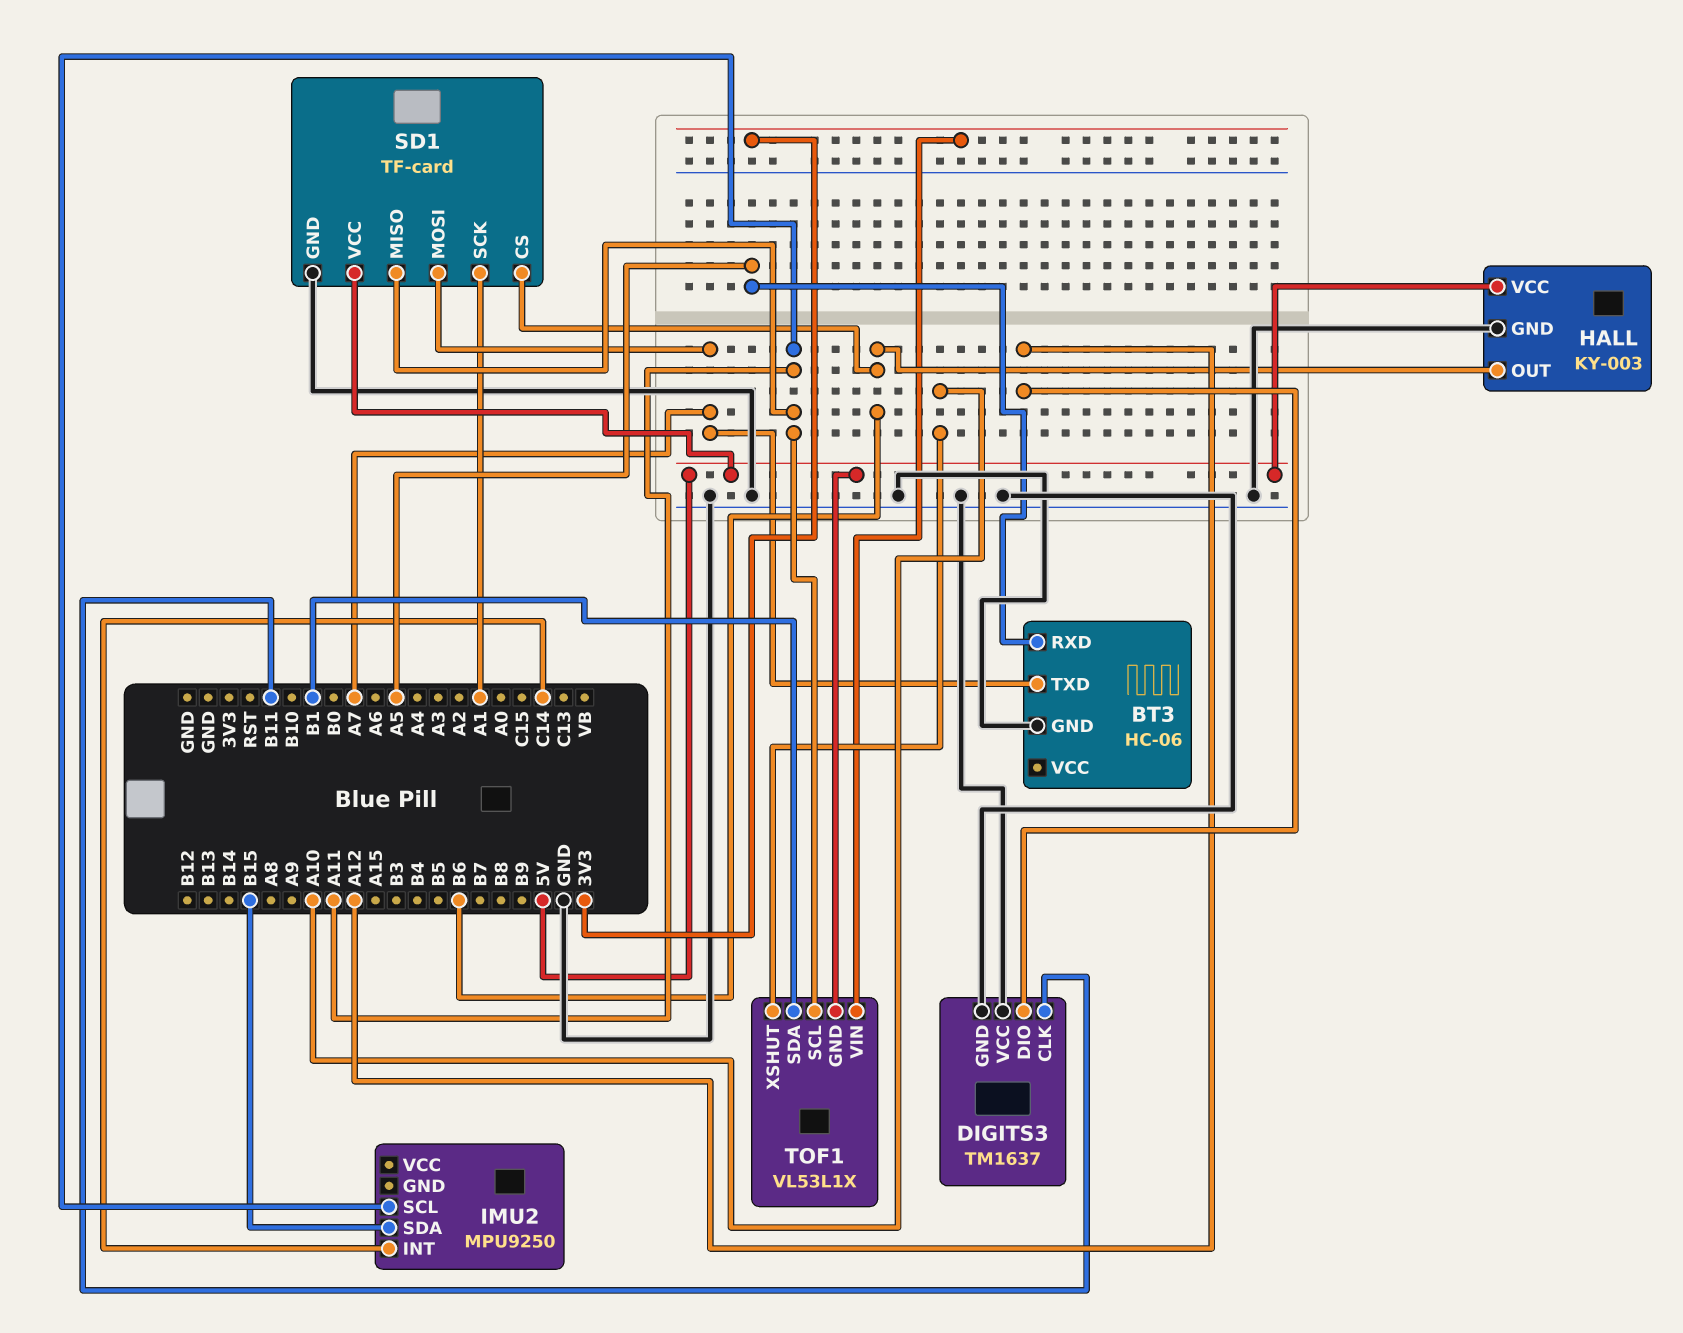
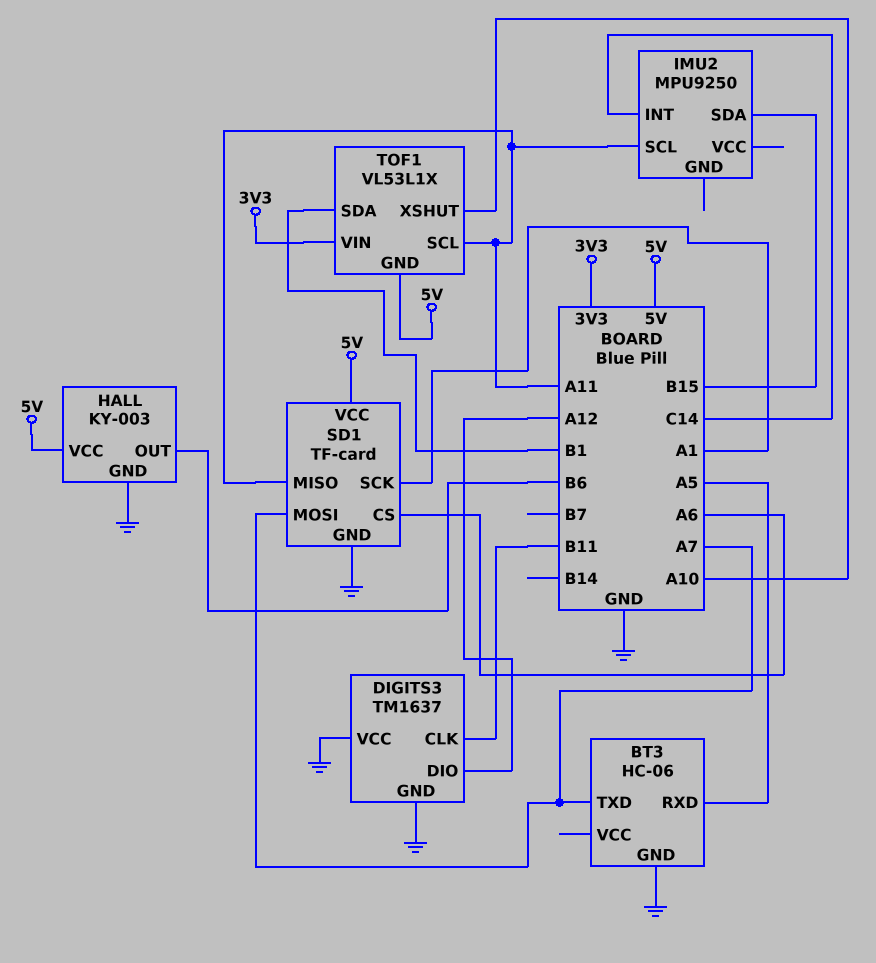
SD1 pin CS: B6 -> A6

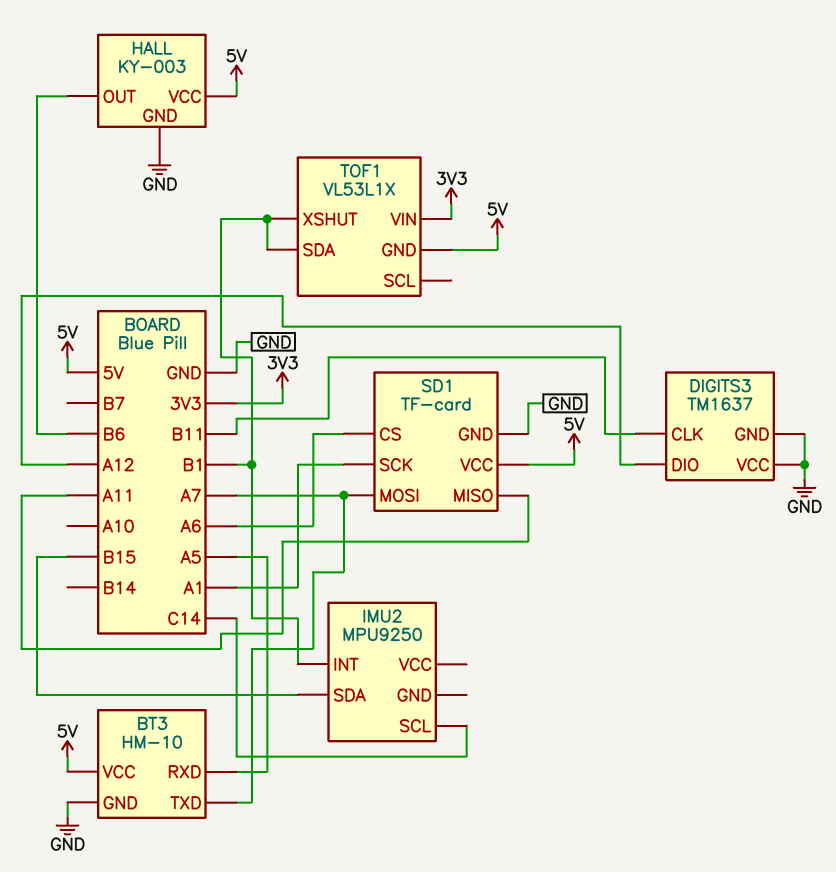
BT3: HC-06 -> HM-10
BT3 pin VCC: none -> 5V
IMU2 pin INT: C14 -> B1
IMU2 pin SCL: A11 -> C14
TOF1 pin SCL: A11 -> none
TOF1 pin XSHUT: A10 -> B1

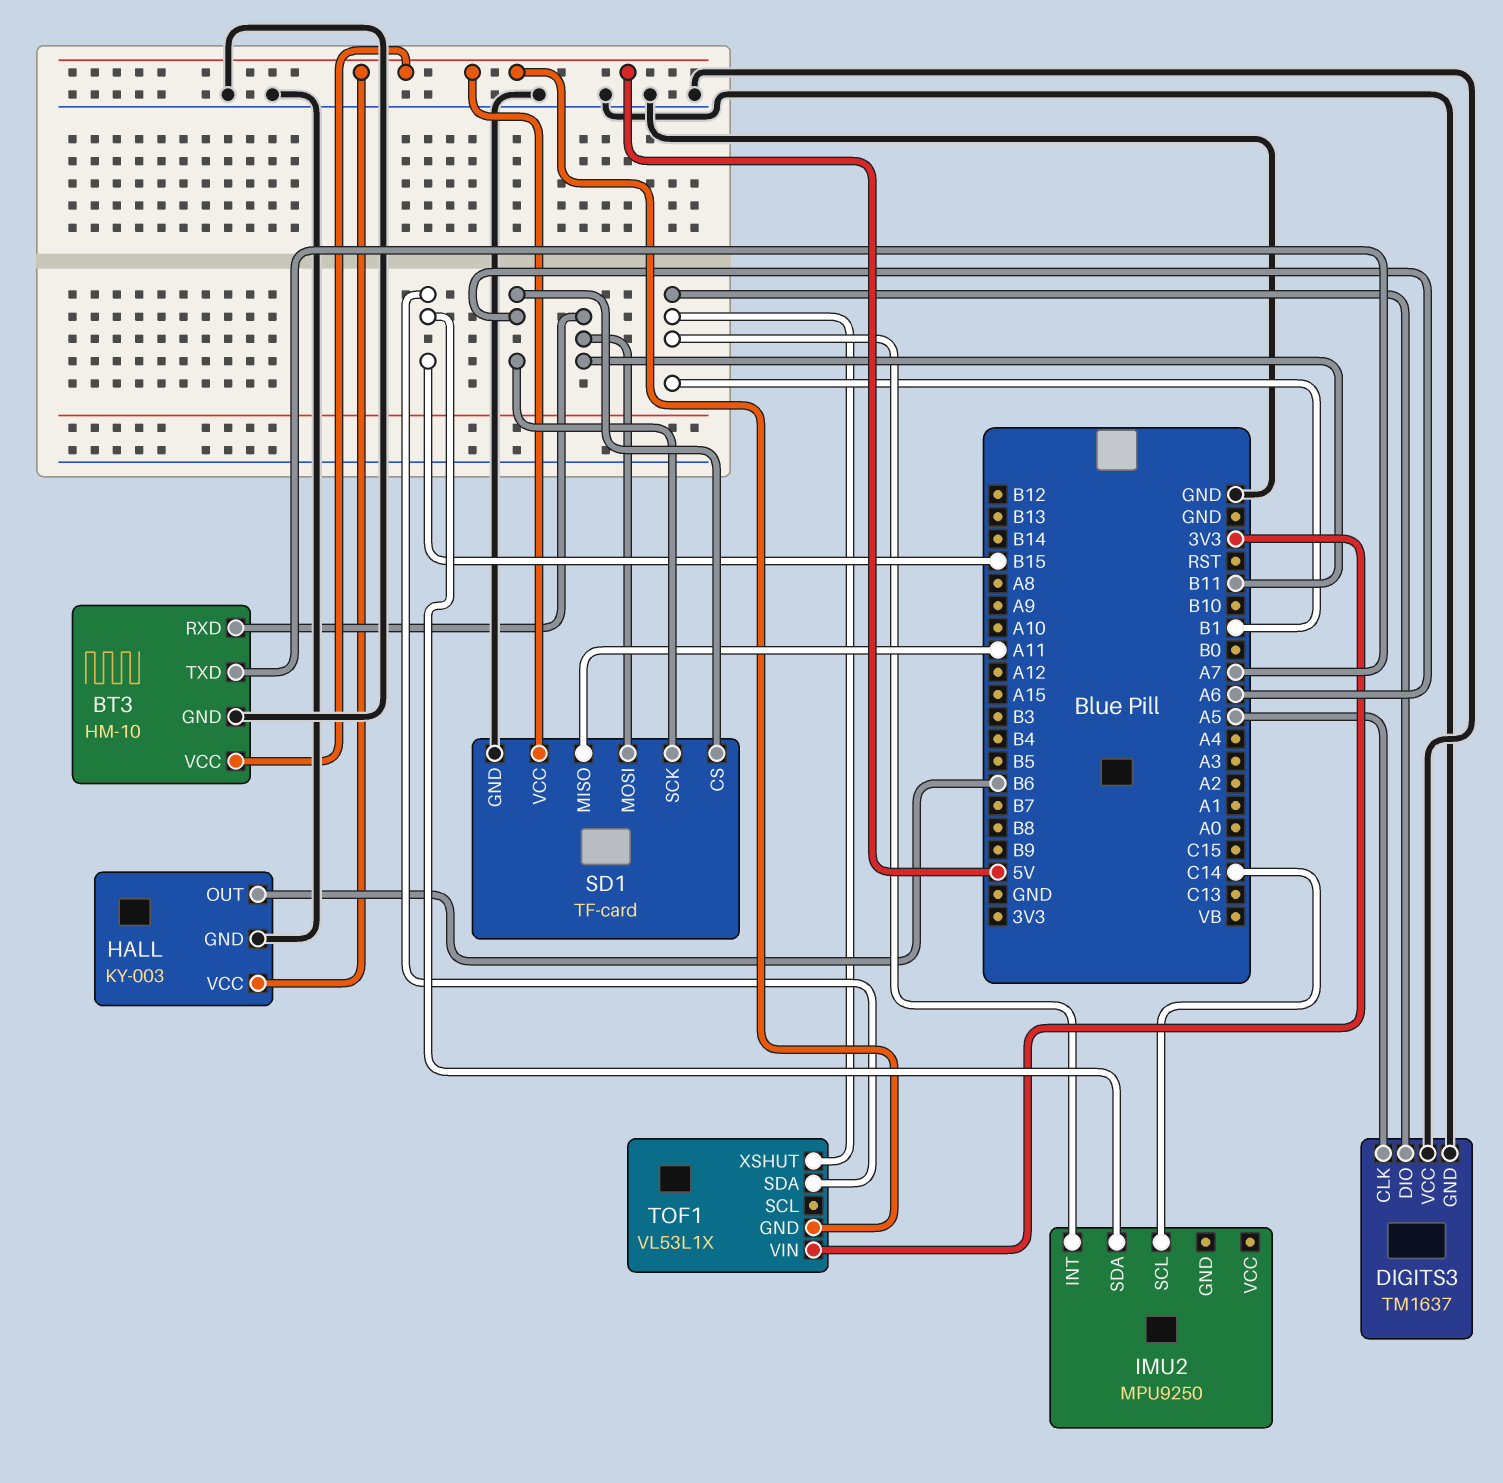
BT3 pin RXD: A5 -> B11
DIGITS3 pin CLK: B11 -> A5
DIGITS3 pin DIO: A12 -> B1
SD1 pin MOSI: A7 -> B11
SD1 pin SCK: A1 -> A6
TOF1 pin SDA: B1 -> B15

